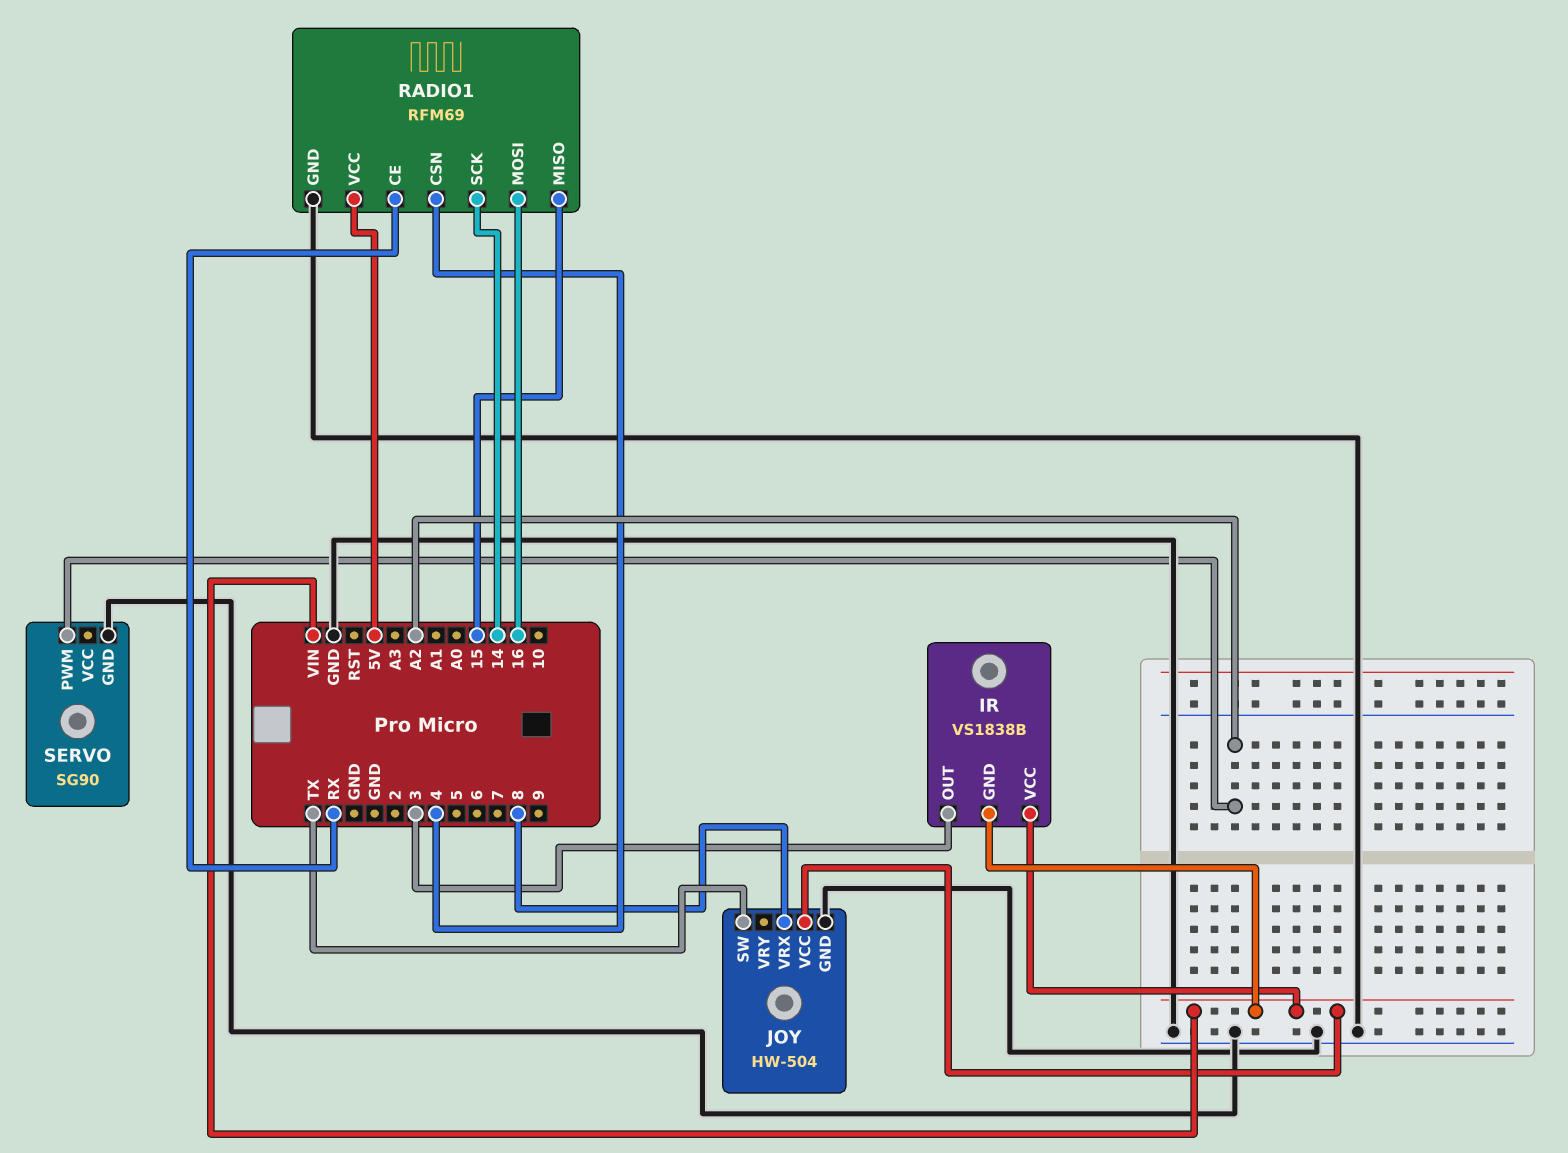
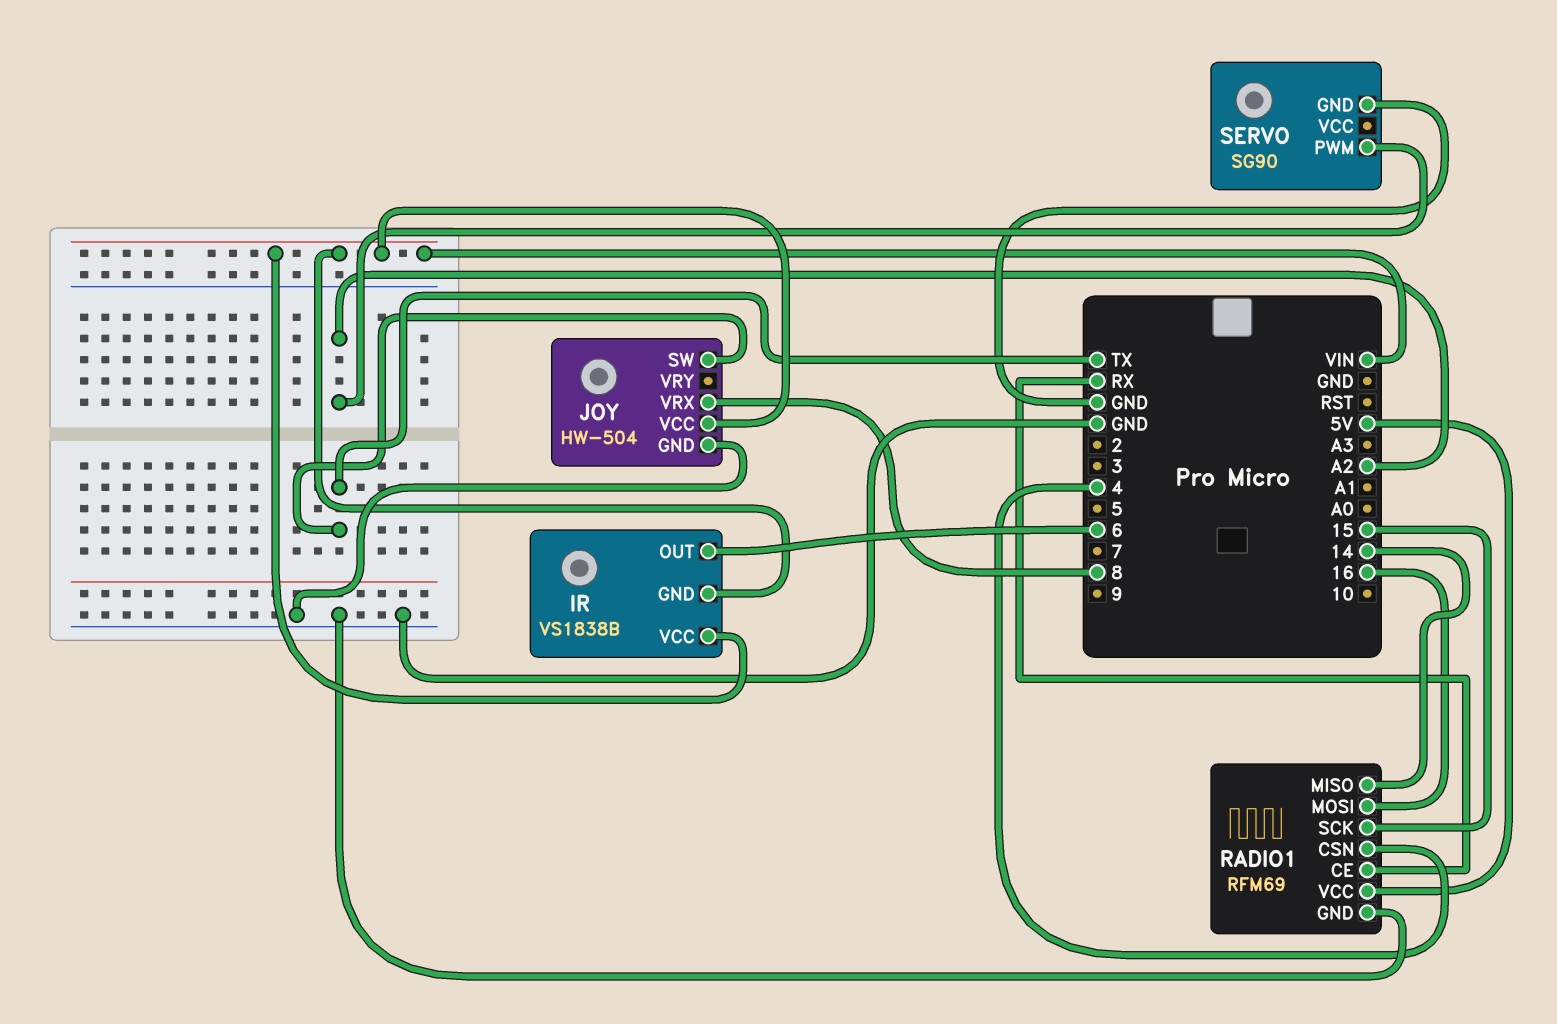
IR pin OUT: 3 -> 6
RADIO1 pin MISO: 15 -> 14
RADIO1 pin SCK: 14 -> 15

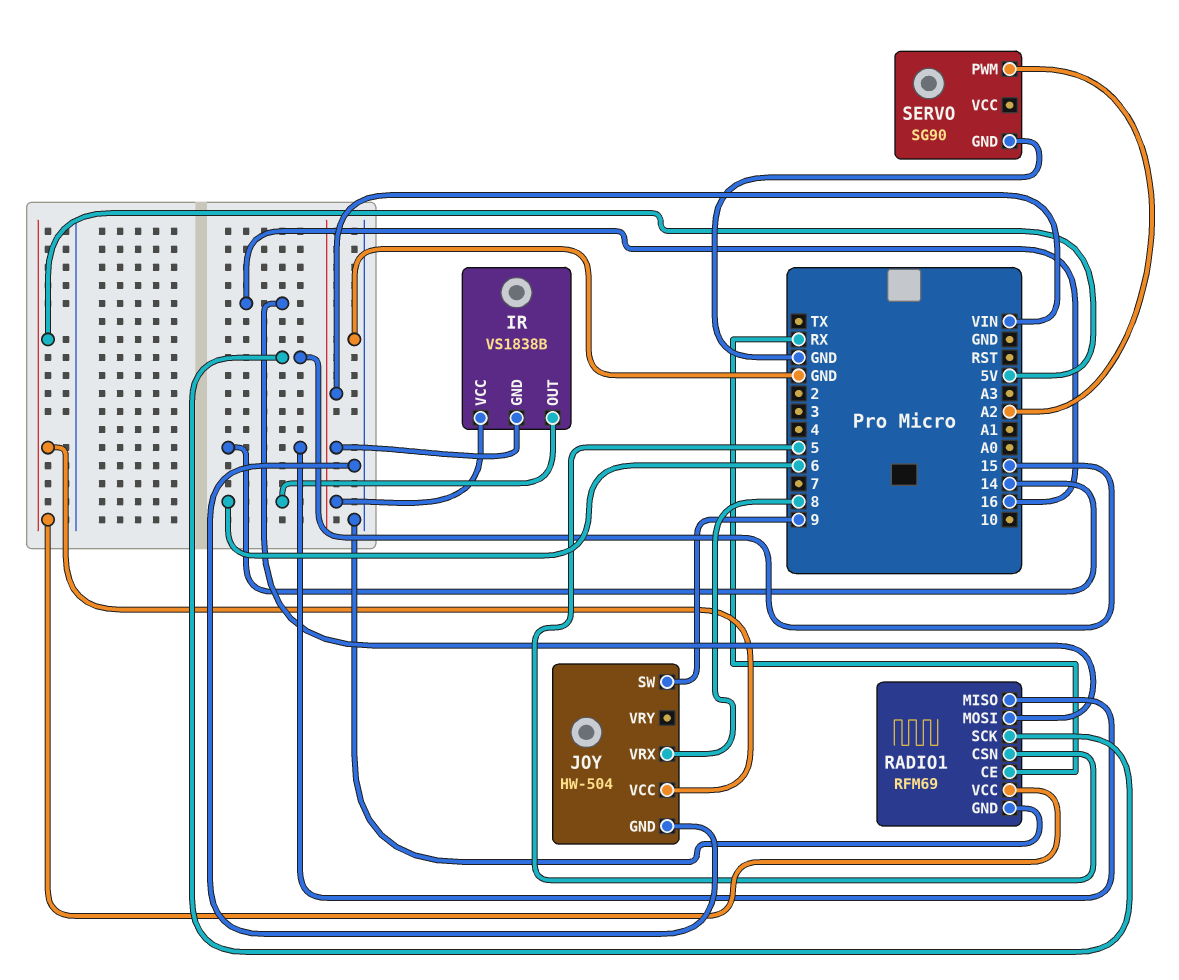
JOY pin SW: TX -> 9
JOY pin VCC: VIN -> 5V
RADIO1 pin CSN: 4 -> 5

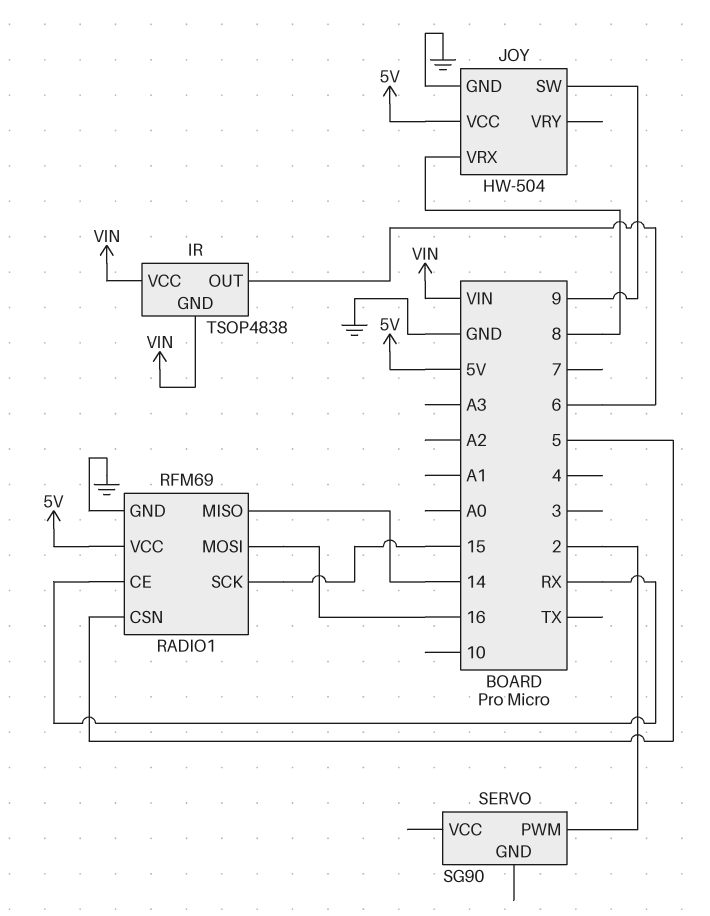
IR: VS1838B -> TSOP4838
SERVO pin GND: GND -> none
SERVO pin PWM: A2 -> 2

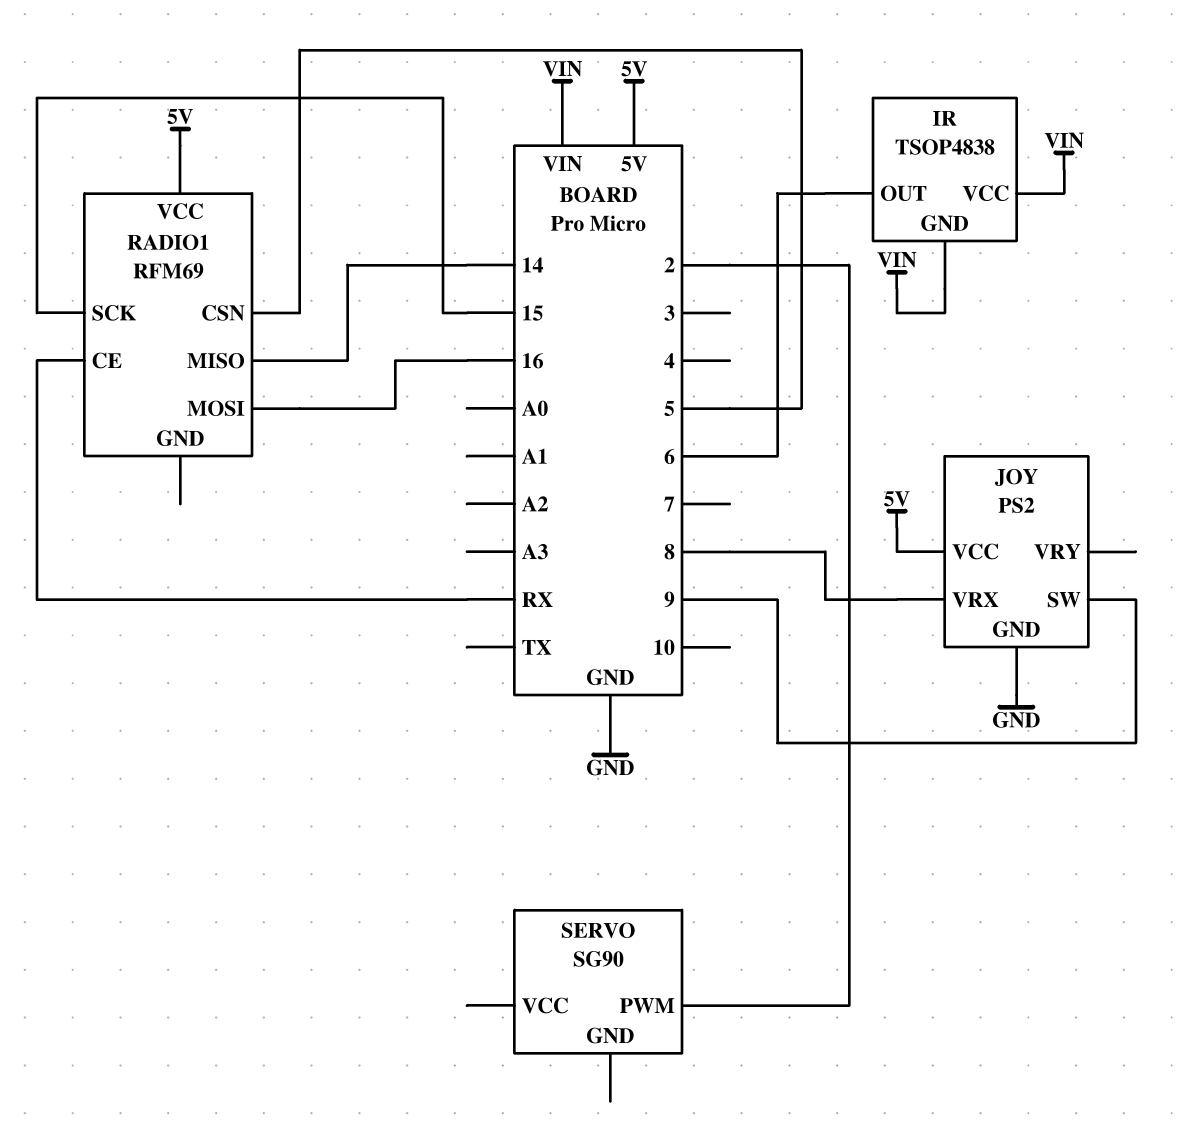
JOY: HW-504 -> PS2
RADIO1 pin GND: GND -> none

